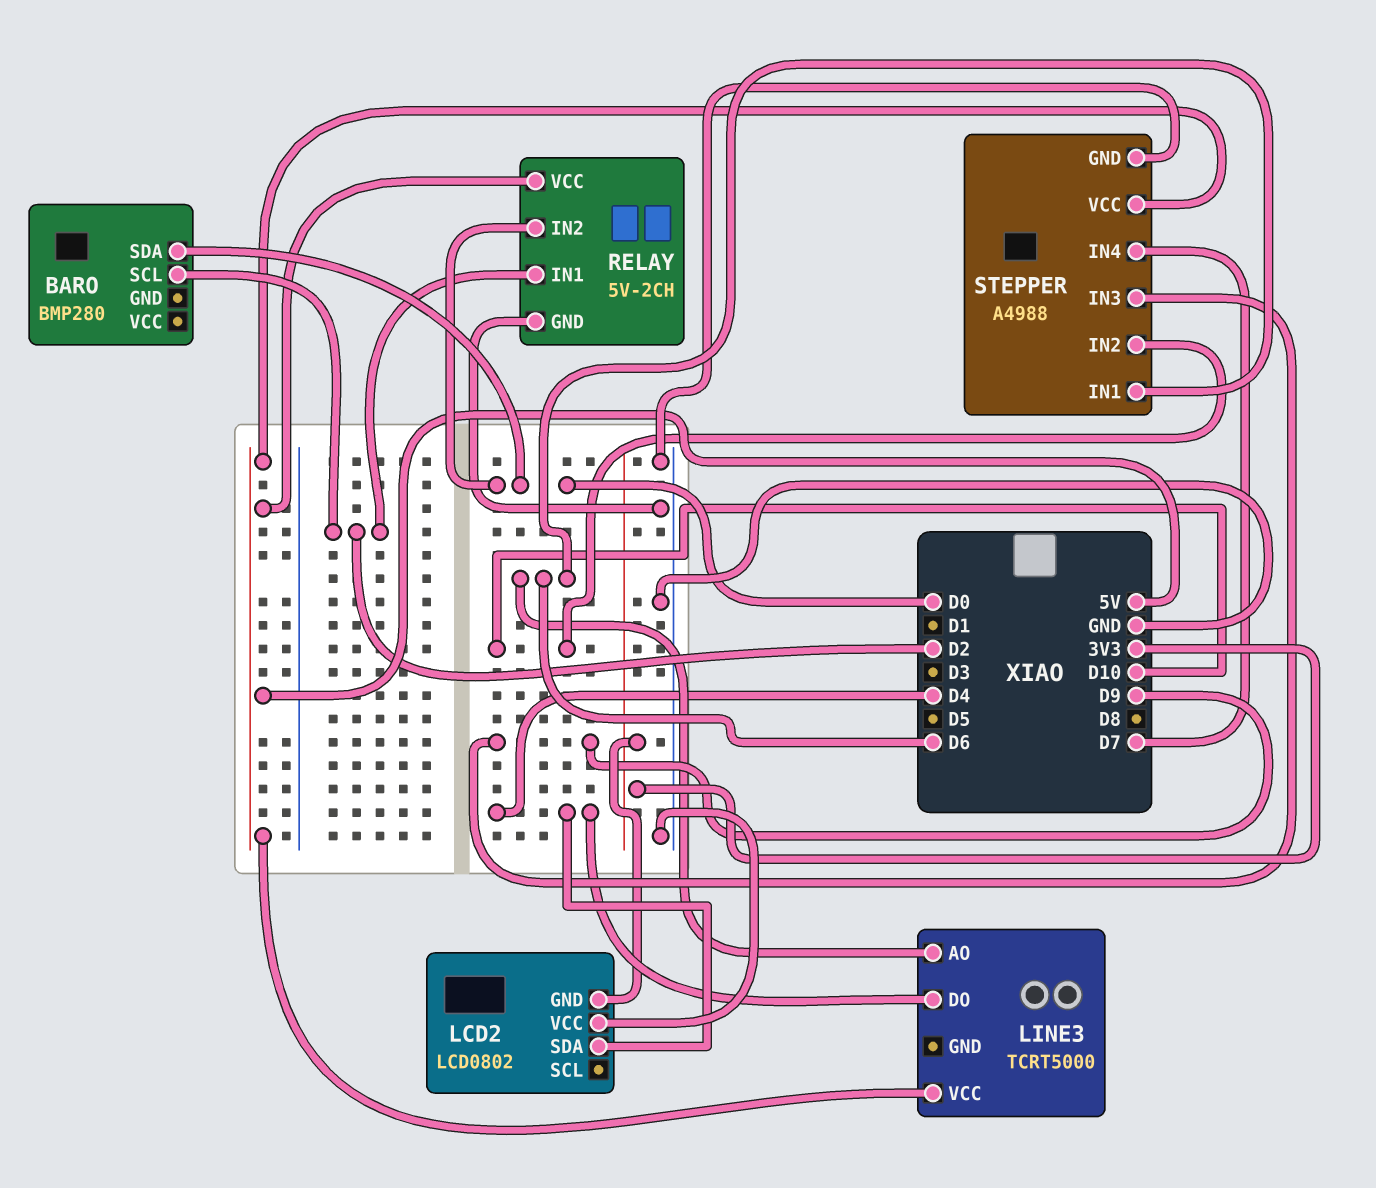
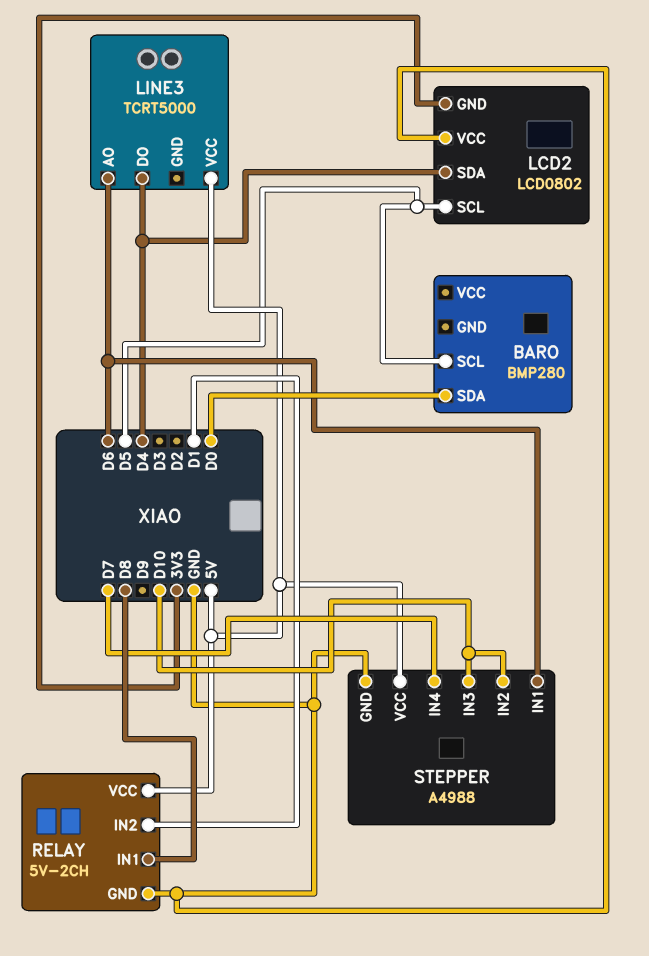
BARO pin SCL: D2 -> D5
LCD2 pin SCL: none -> D5
RELAY pin IN1: D2 -> D8
RELAY pin IN2: D0 -> D1
STEPPER pin IN3: D9 -> D10

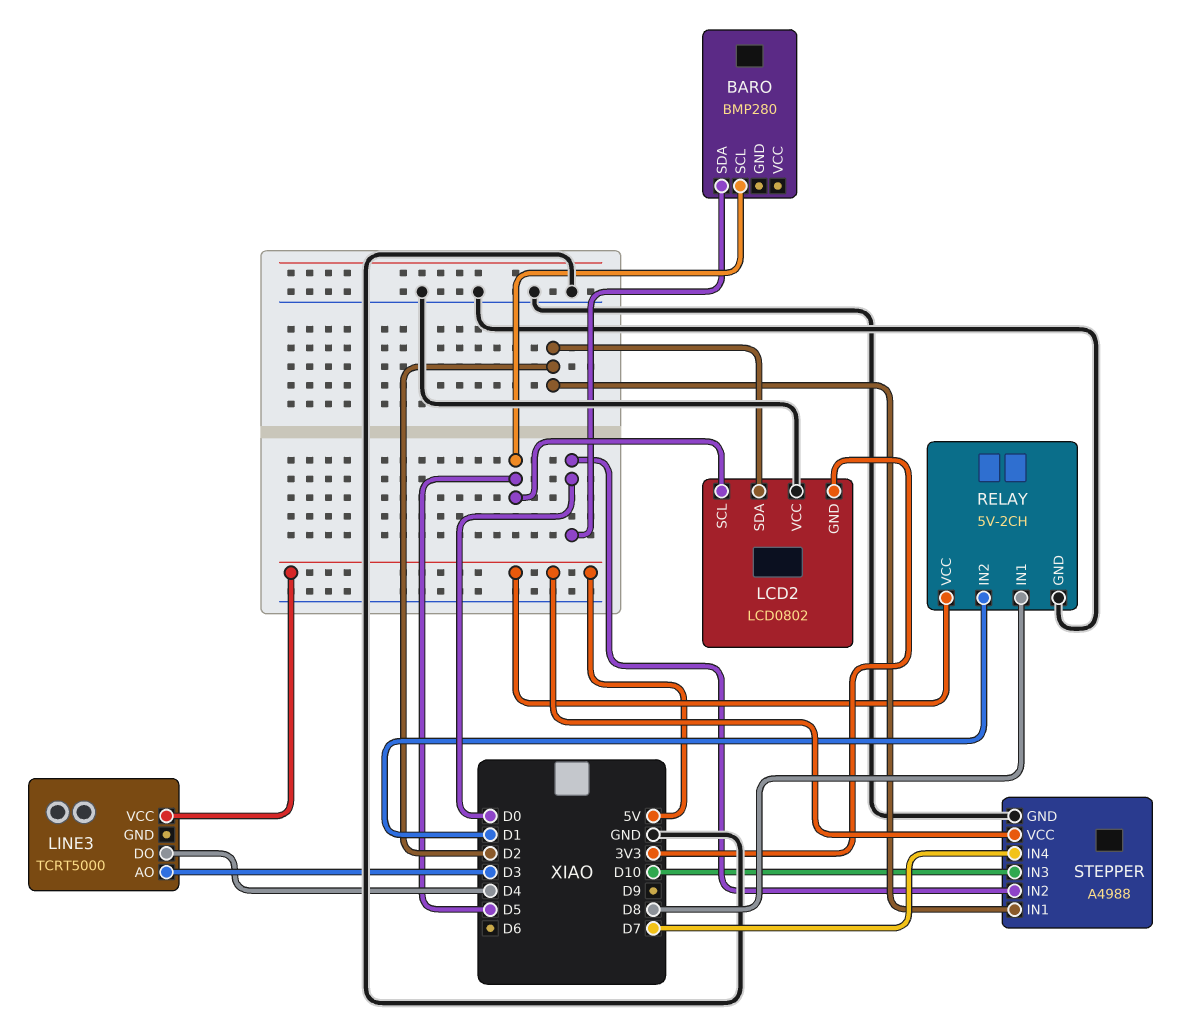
LCD2 pin SDA: D4 -> D2
LINE3 pin AO: D6 -> D3
STEPPER pin IN1: D6 -> D2
STEPPER pin IN2: D10 -> D0

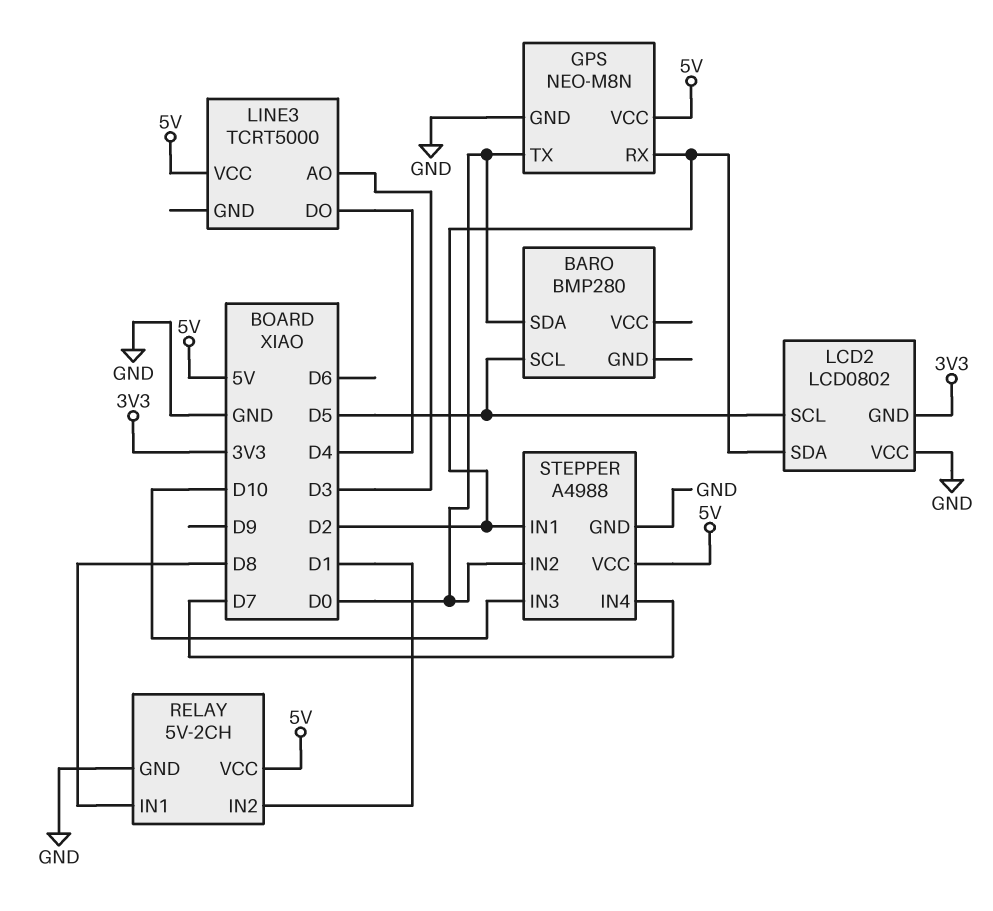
GPS: none -> NEO-M8N
GPS pin GND: none -> GND
GPS pin RX: none -> D2
GPS pin TX: none -> D0
GPS pin VCC: none -> 5V

